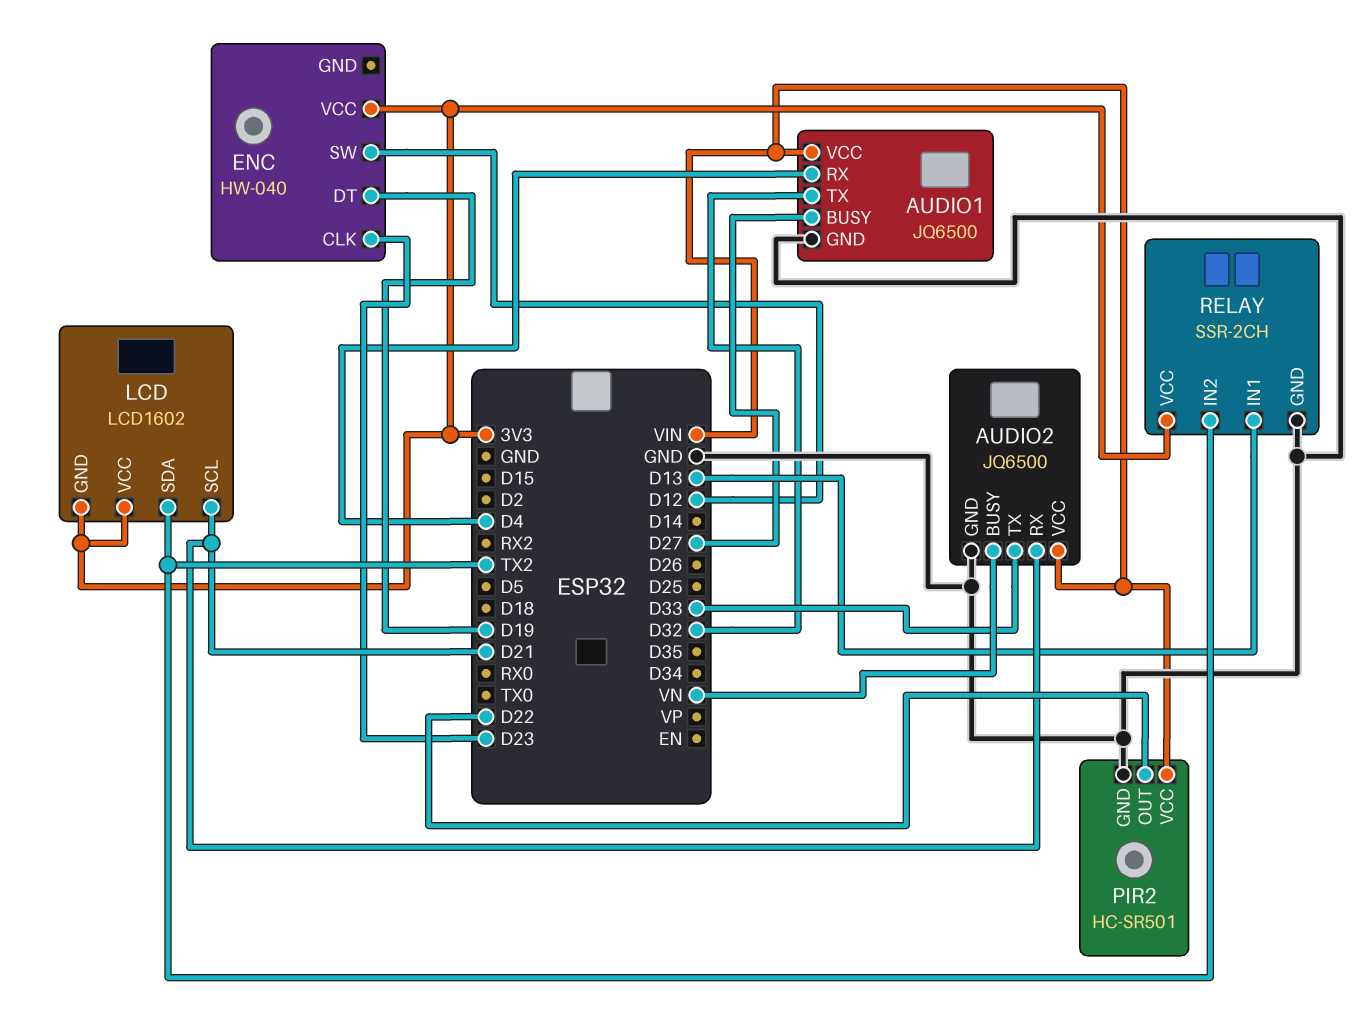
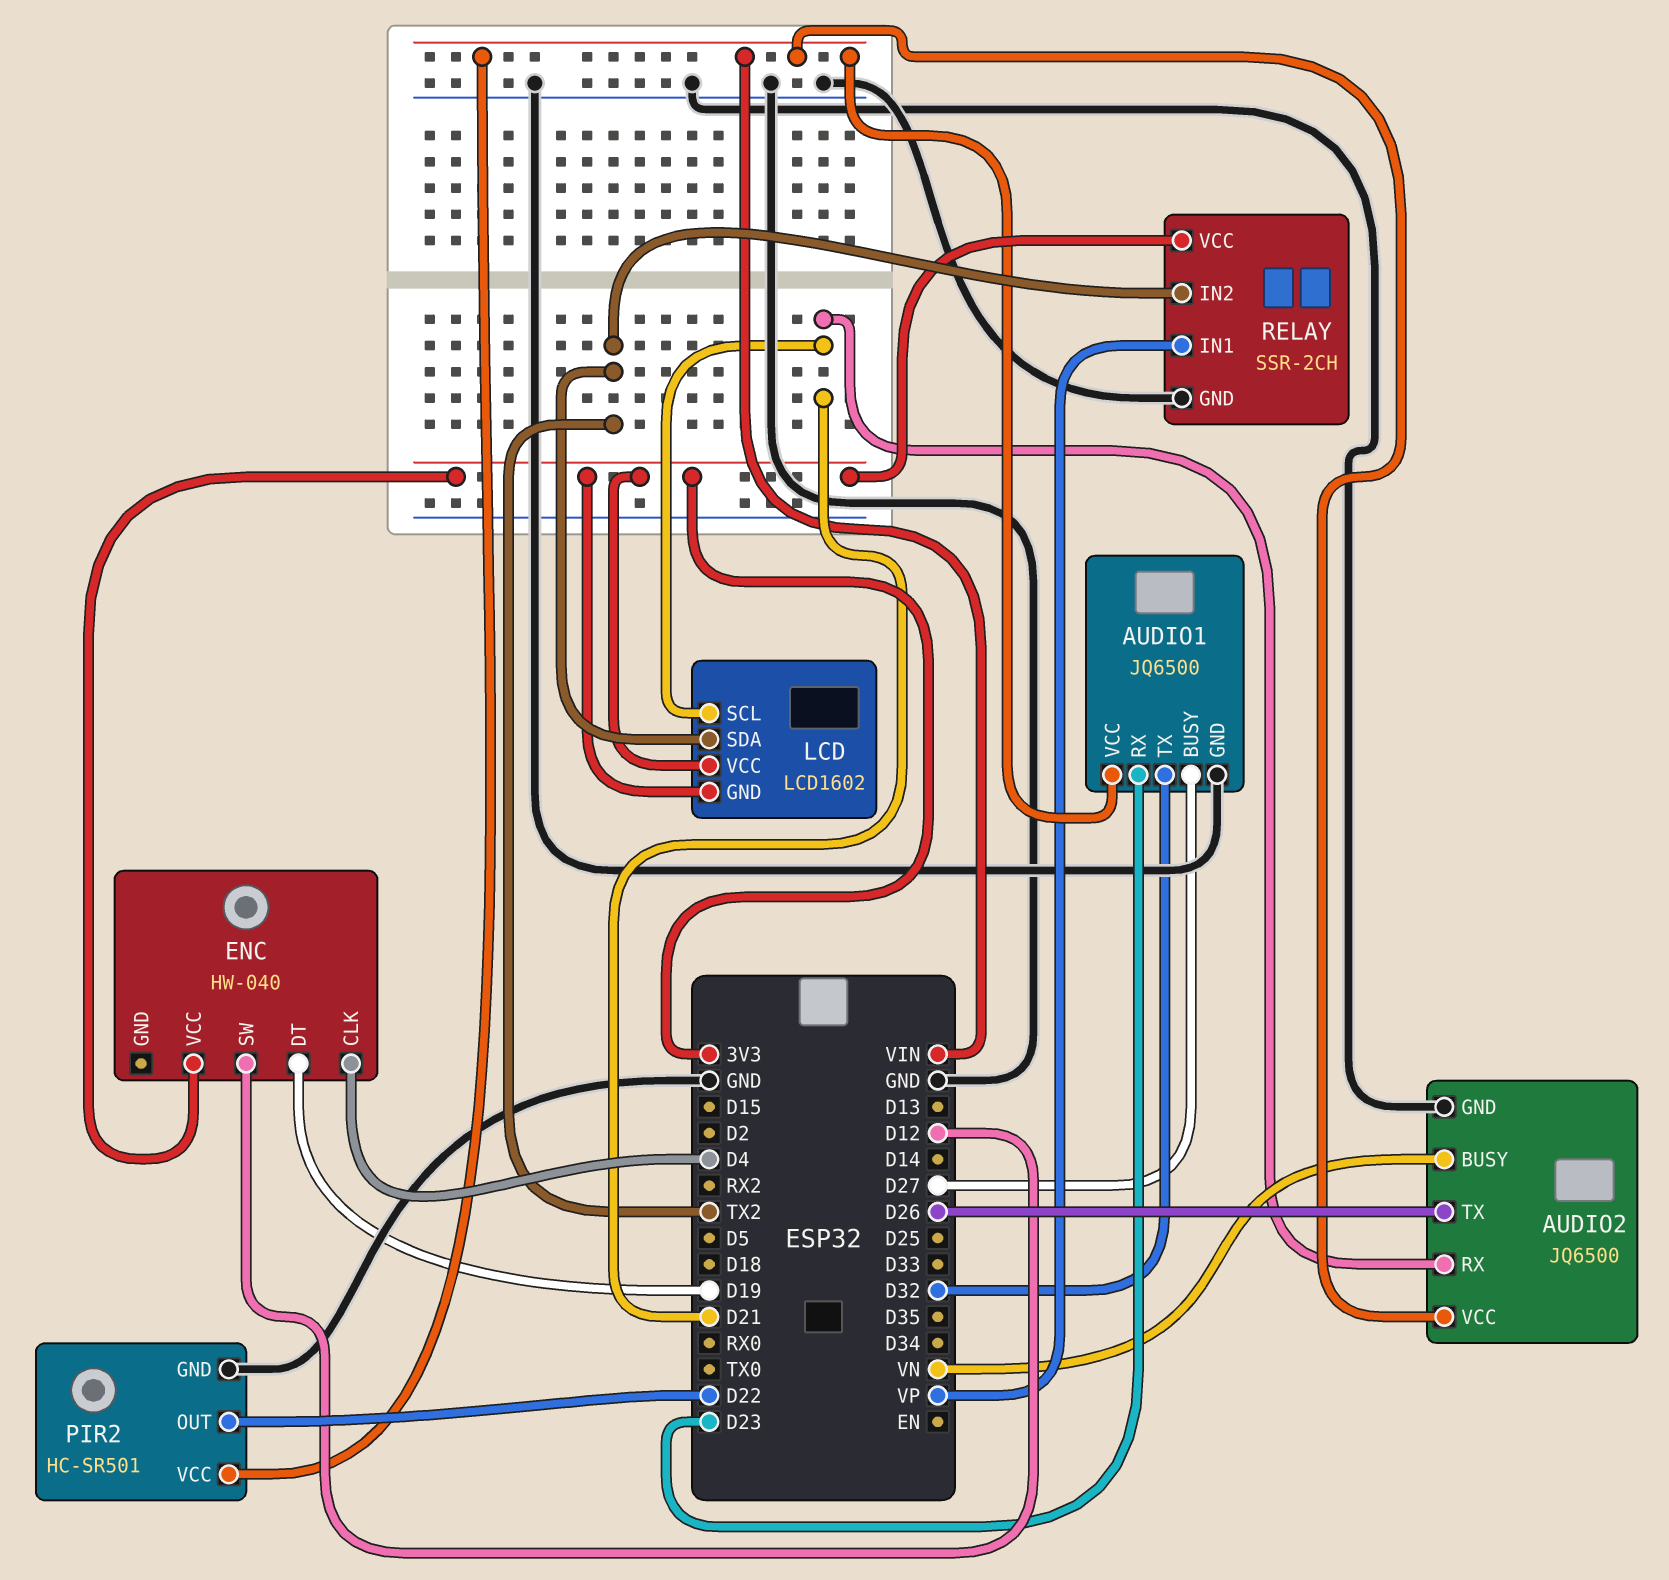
AUDIO1 pin RX: D4 -> D23
AUDIO2 pin TX: D33 -> D26
ENC pin CLK: D23 -> D4
RELAY pin IN1: D13 -> VP

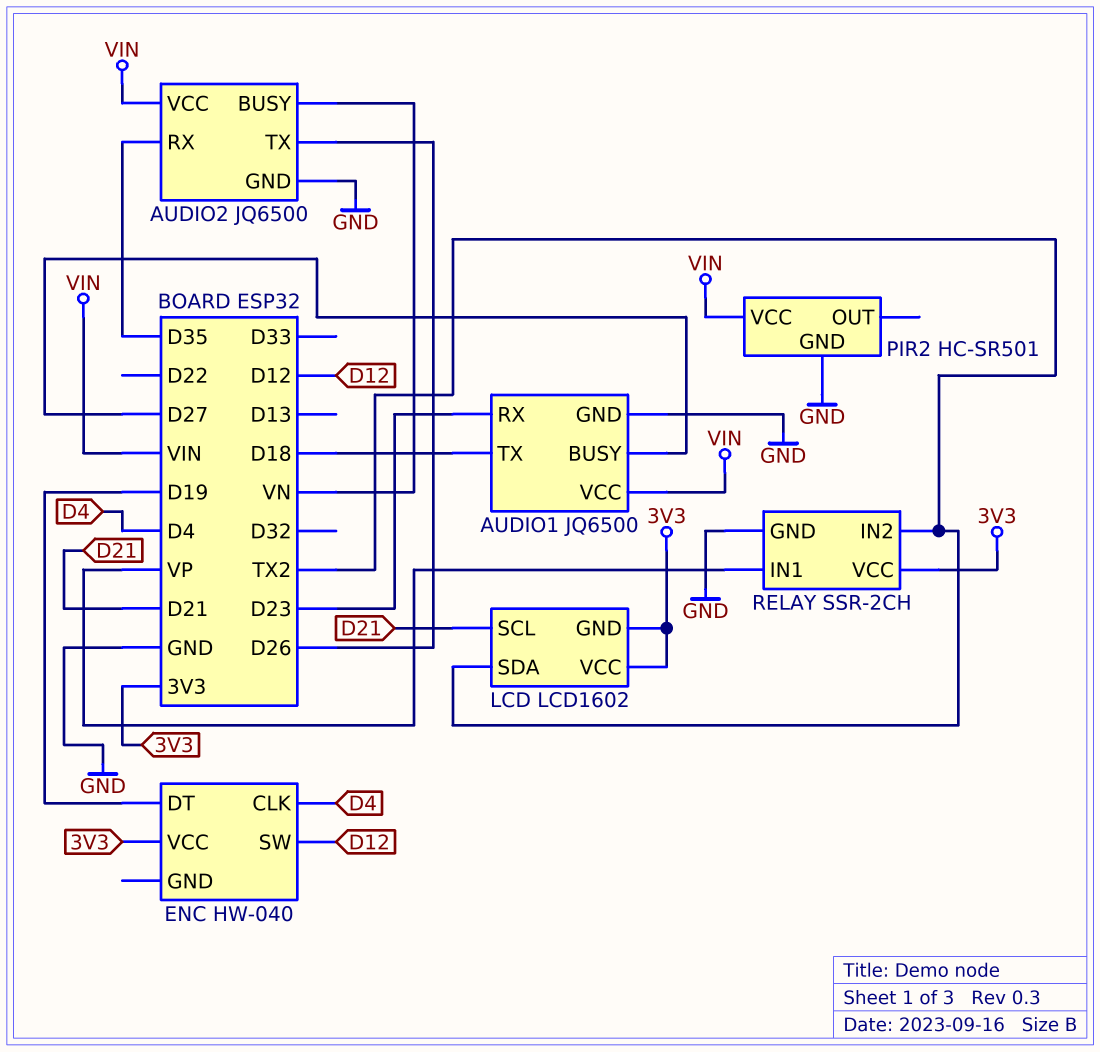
AUDIO1 pin TX: D32 -> D18
AUDIO2 pin RX: D21 -> D35
PIR2 pin OUT: D22 -> none

